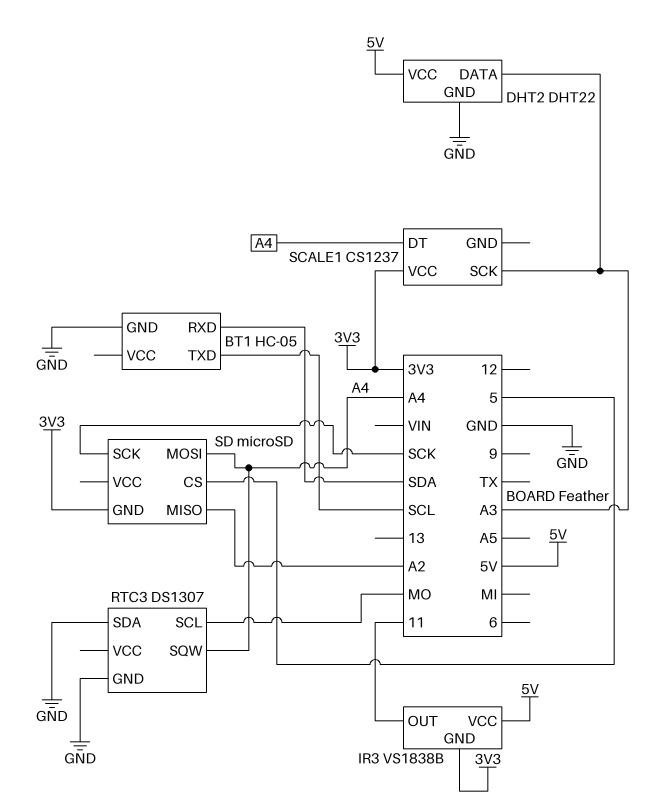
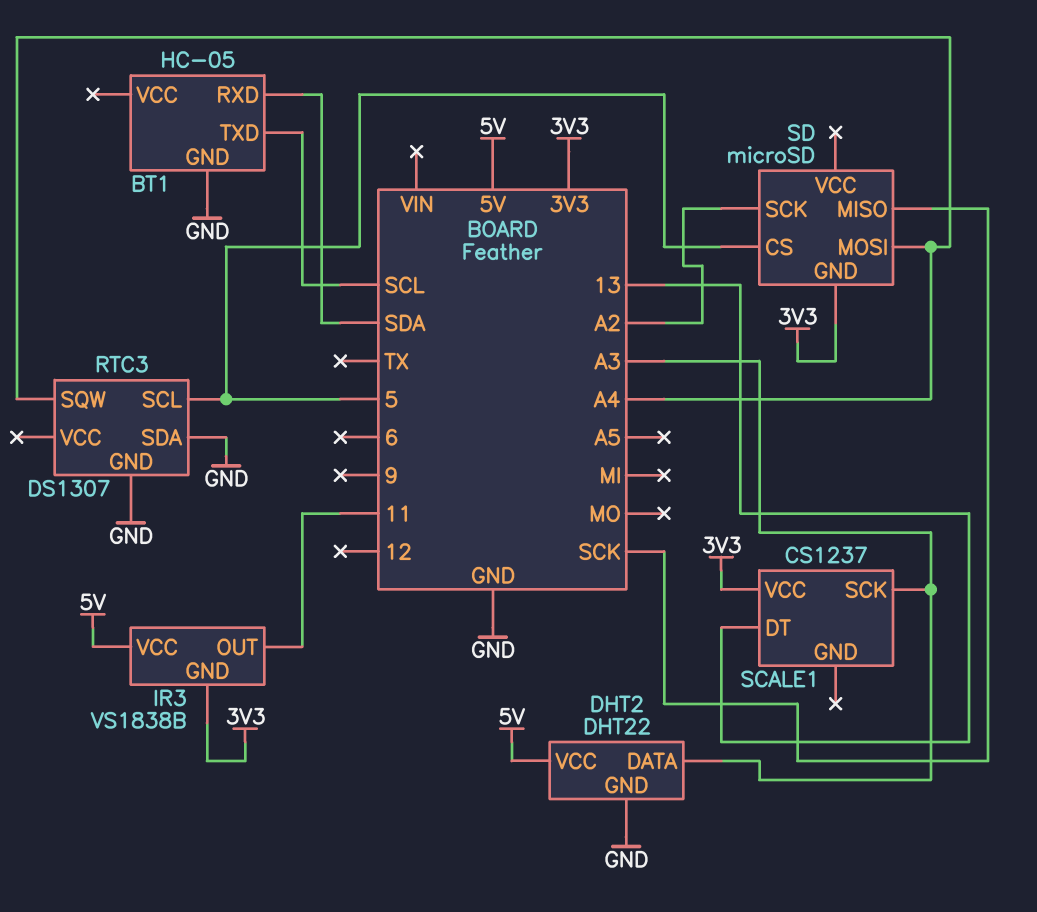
RTC3 pin SCL: MO -> 5
SCALE1 pin DT: A4 -> 13
SD pin MISO: A2 -> SCK
SD pin SCK: SCK -> A2

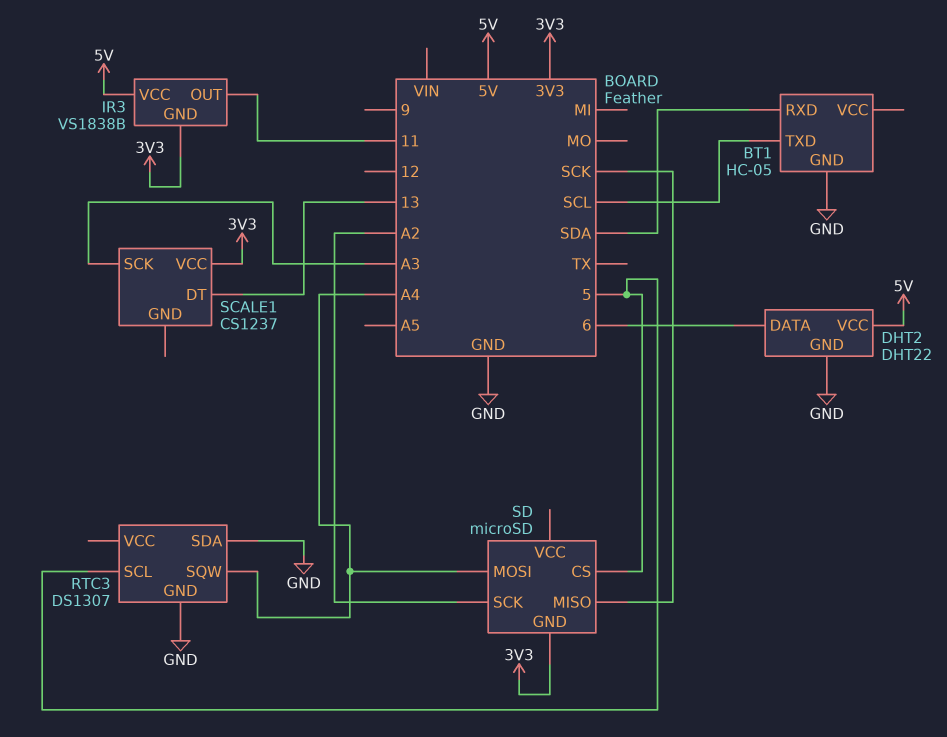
DHT2 pin DATA: A3 -> 6

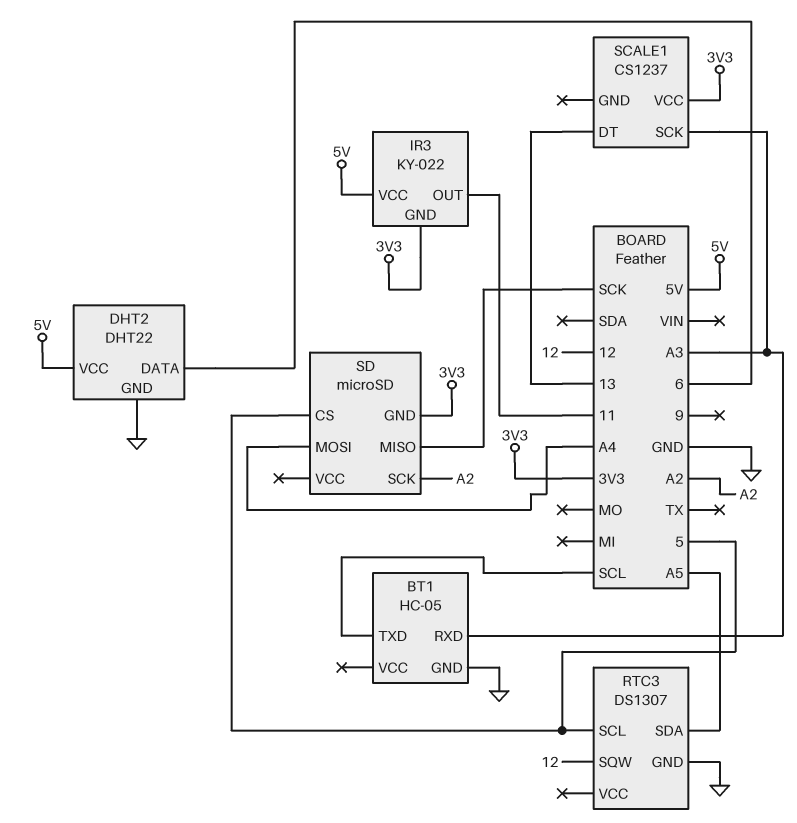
BT1 pin RXD: SDA -> A3
IR3: VS1838B -> KY-022
RTC3 pin SDA: GND -> A5
RTC3 pin SQW: A4 -> 12

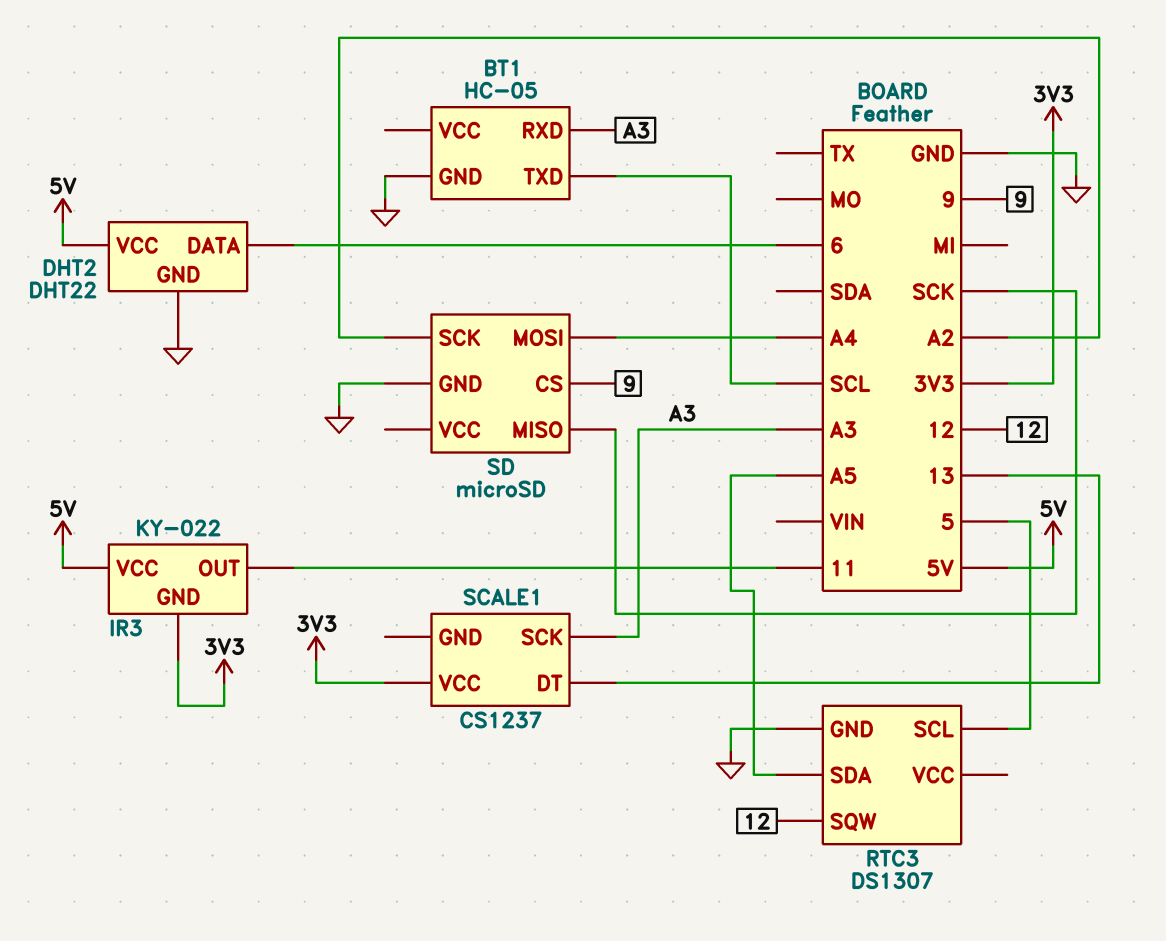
SD pin CS: 5 -> 9
SD pin GND: 3V3 -> GND

